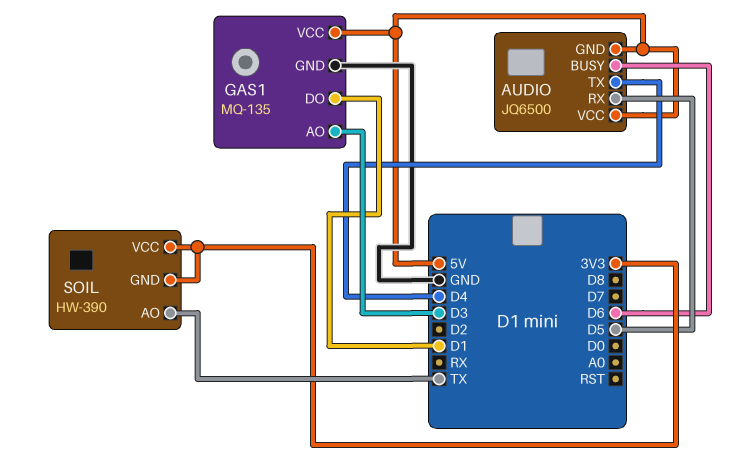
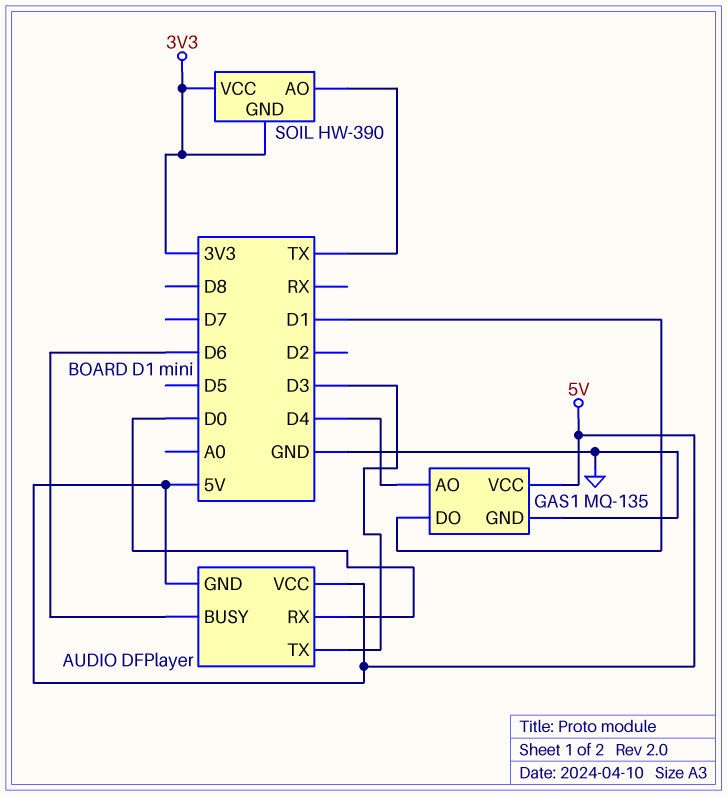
AUDIO: JQ6500 -> DFPlayer
AUDIO pin RX: D5 -> D0
AUDIO pin TX: D4 -> D3
GAS1 pin AO: D3 -> D4

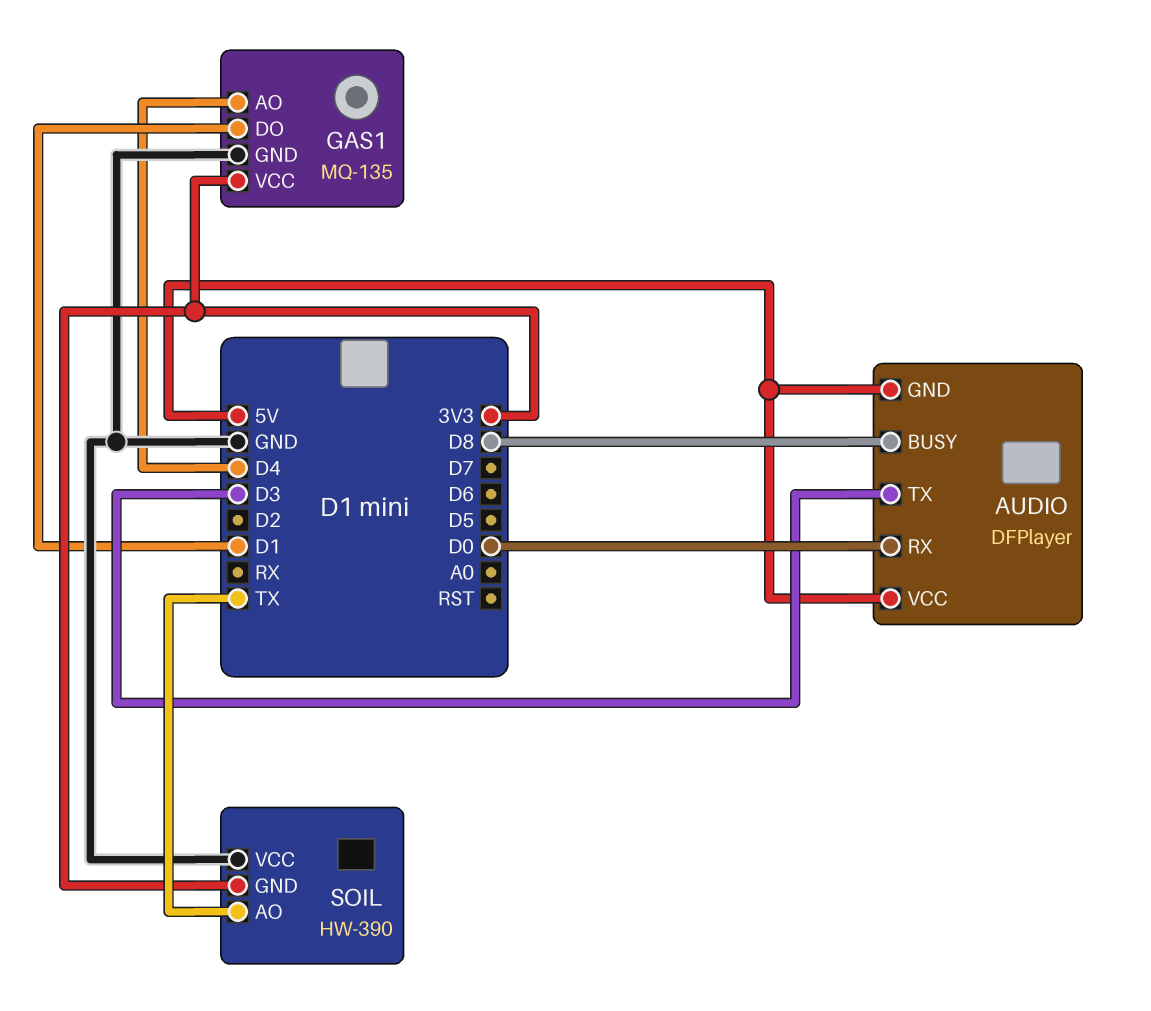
AUDIO pin BUSY: D6 -> D8
GAS1 pin VCC: 5V -> 3V3
SOIL pin VCC: 3V3 -> GND

